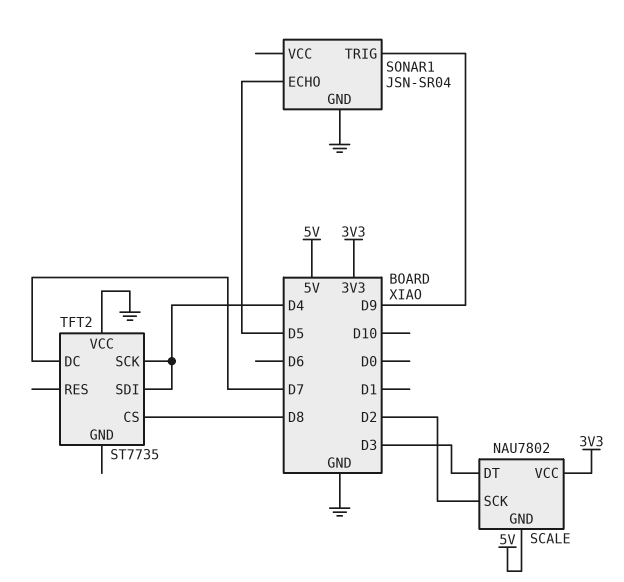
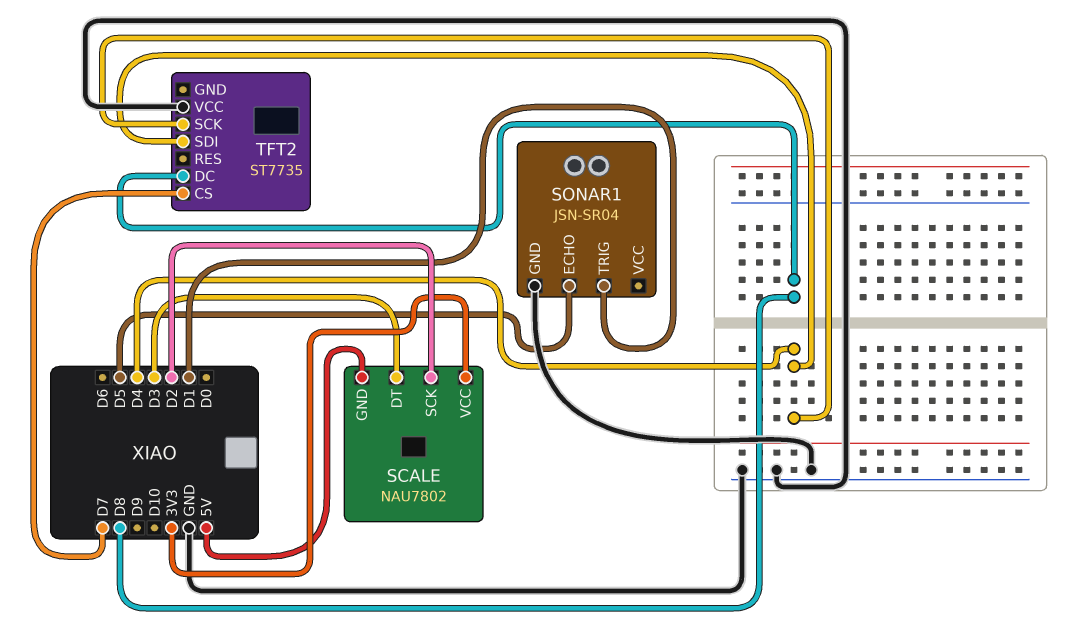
SONAR1 pin TRIG: D9 -> D1
TFT2 pin CS: D8 -> D7
TFT2 pin DC: D7 -> D8

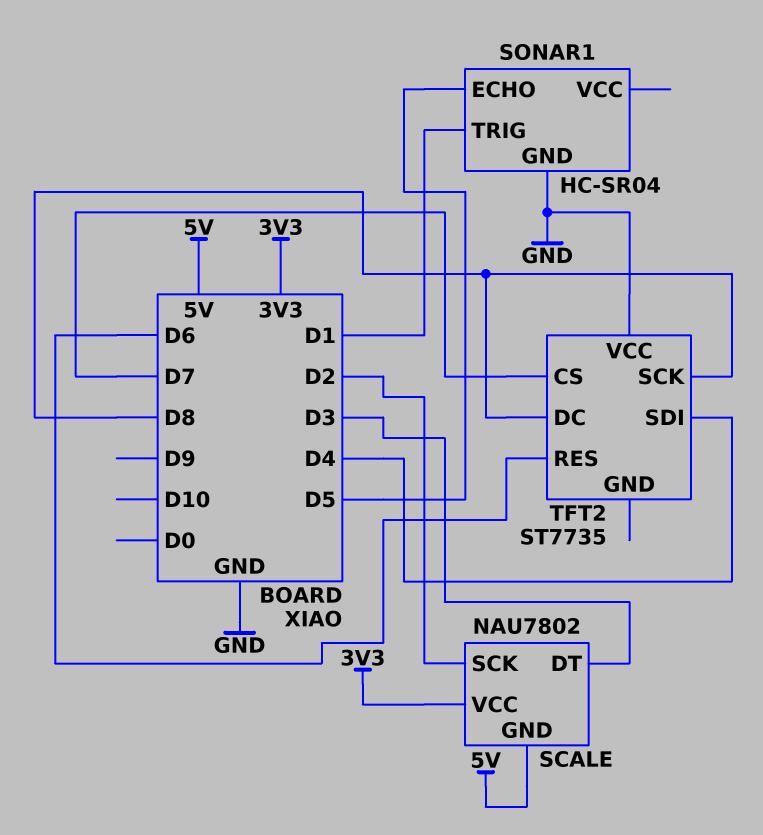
SONAR1: JSN-SR04 -> HC-SR04
TFT2 pin RES: none -> D6
TFT2 pin SCK: D4 -> D8

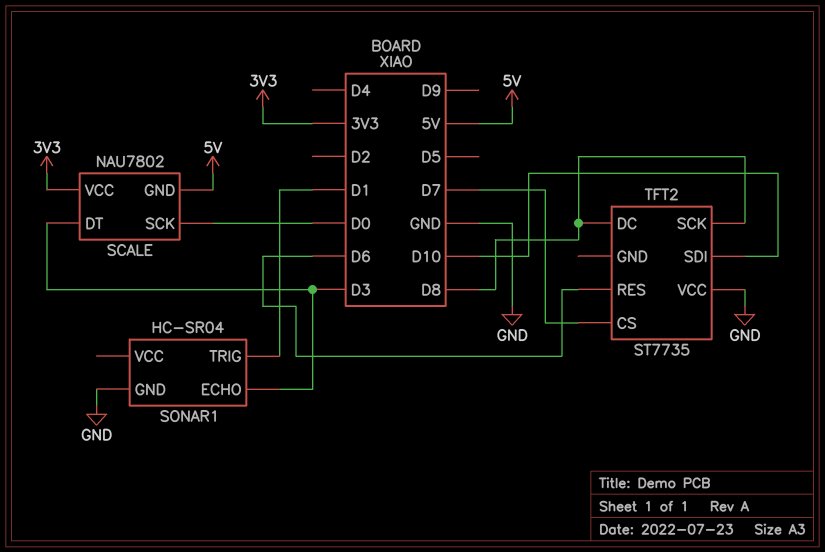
SCALE pin SCK: D2 -> D0
SONAR1 pin ECHO: D5 -> D3
TFT2 pin SDI: D4 -> D10

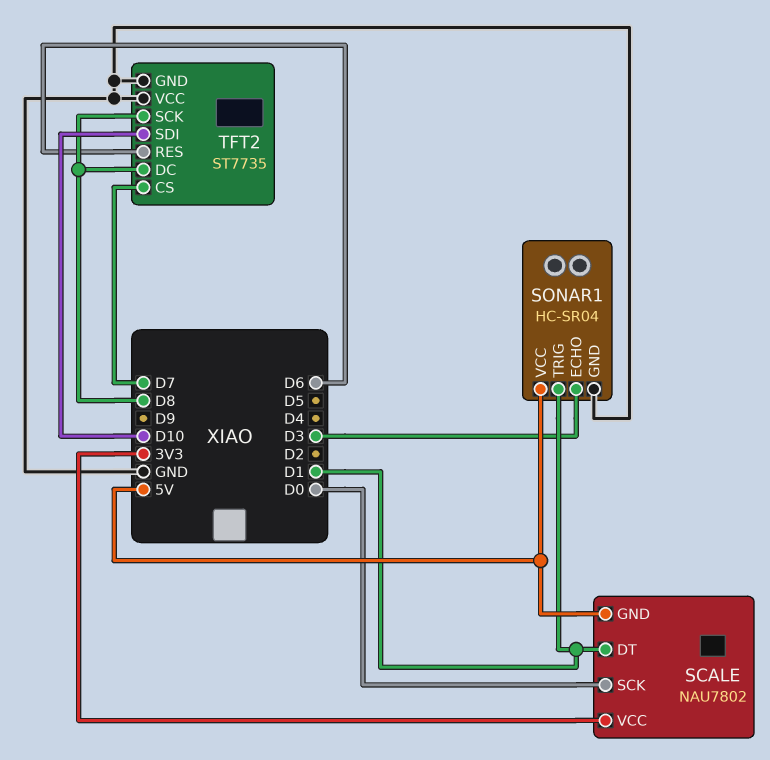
SCALE pin DT: D3 -> D1
SONAR1 pin VCC: none -> 5V
TFT2 pin GND: none -> GND

